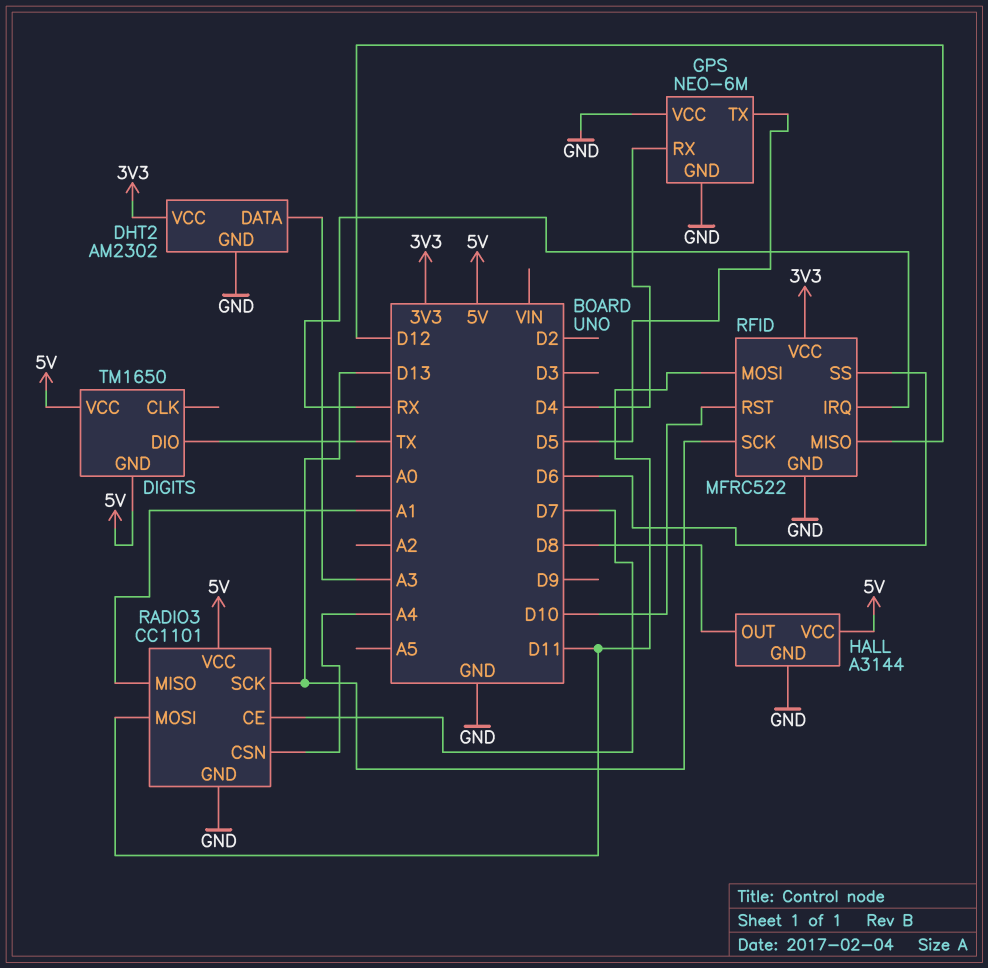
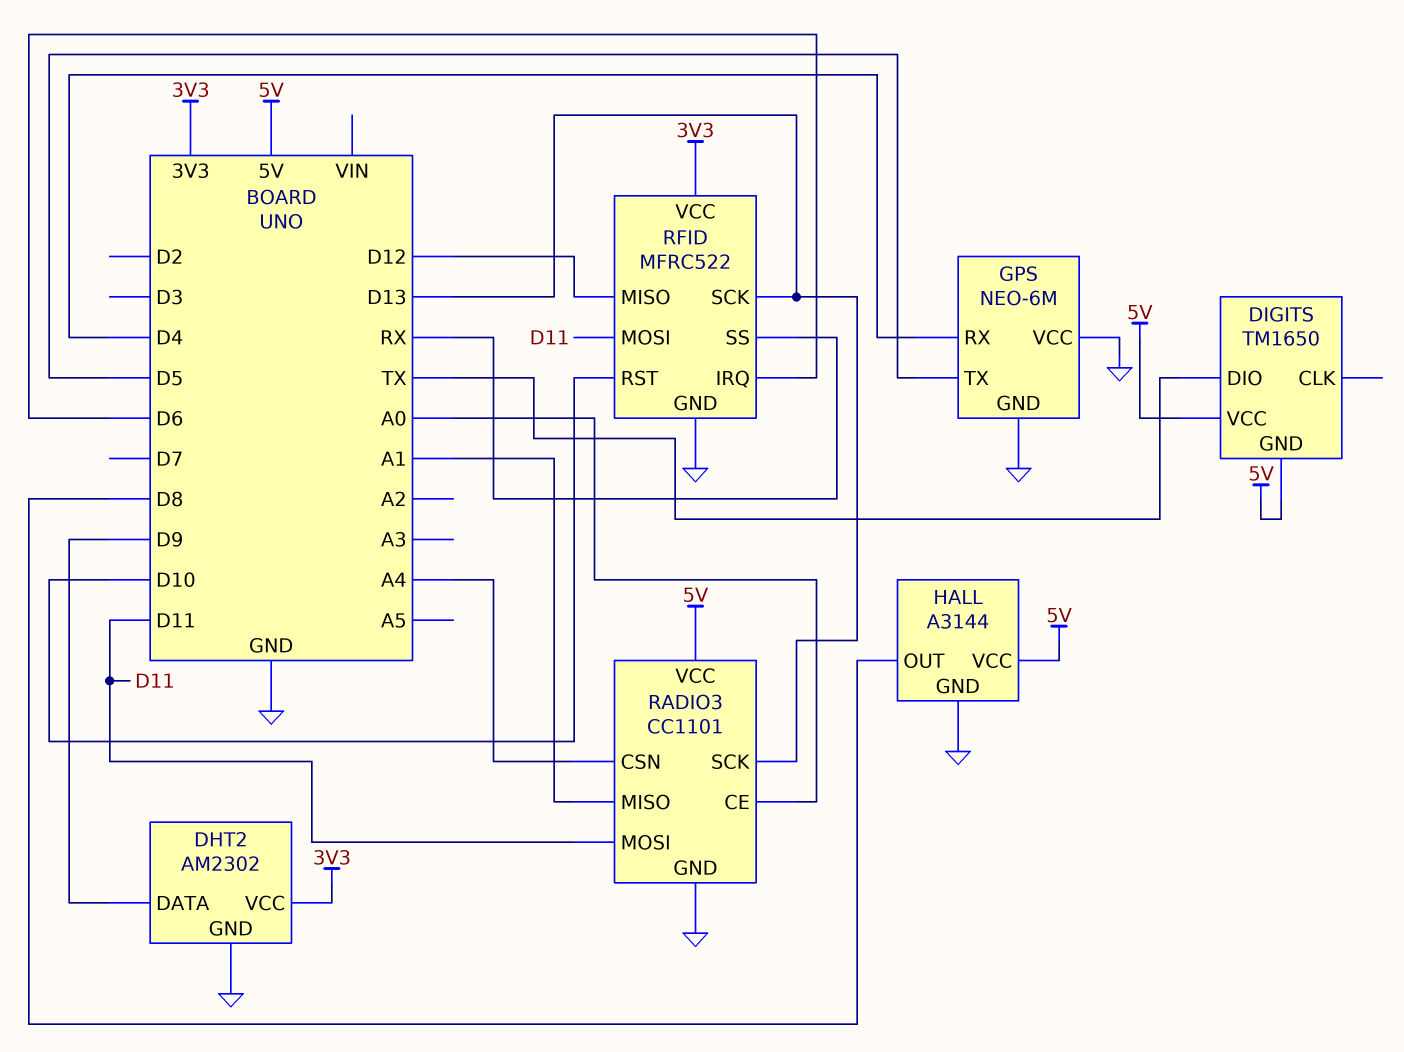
DHT2 pin DATA: A3 -> D9
RADIO3 pin CE: D7 -> A0
RFID pin IRQ: RX -> D6
RFID pin SS: D6 -> RX

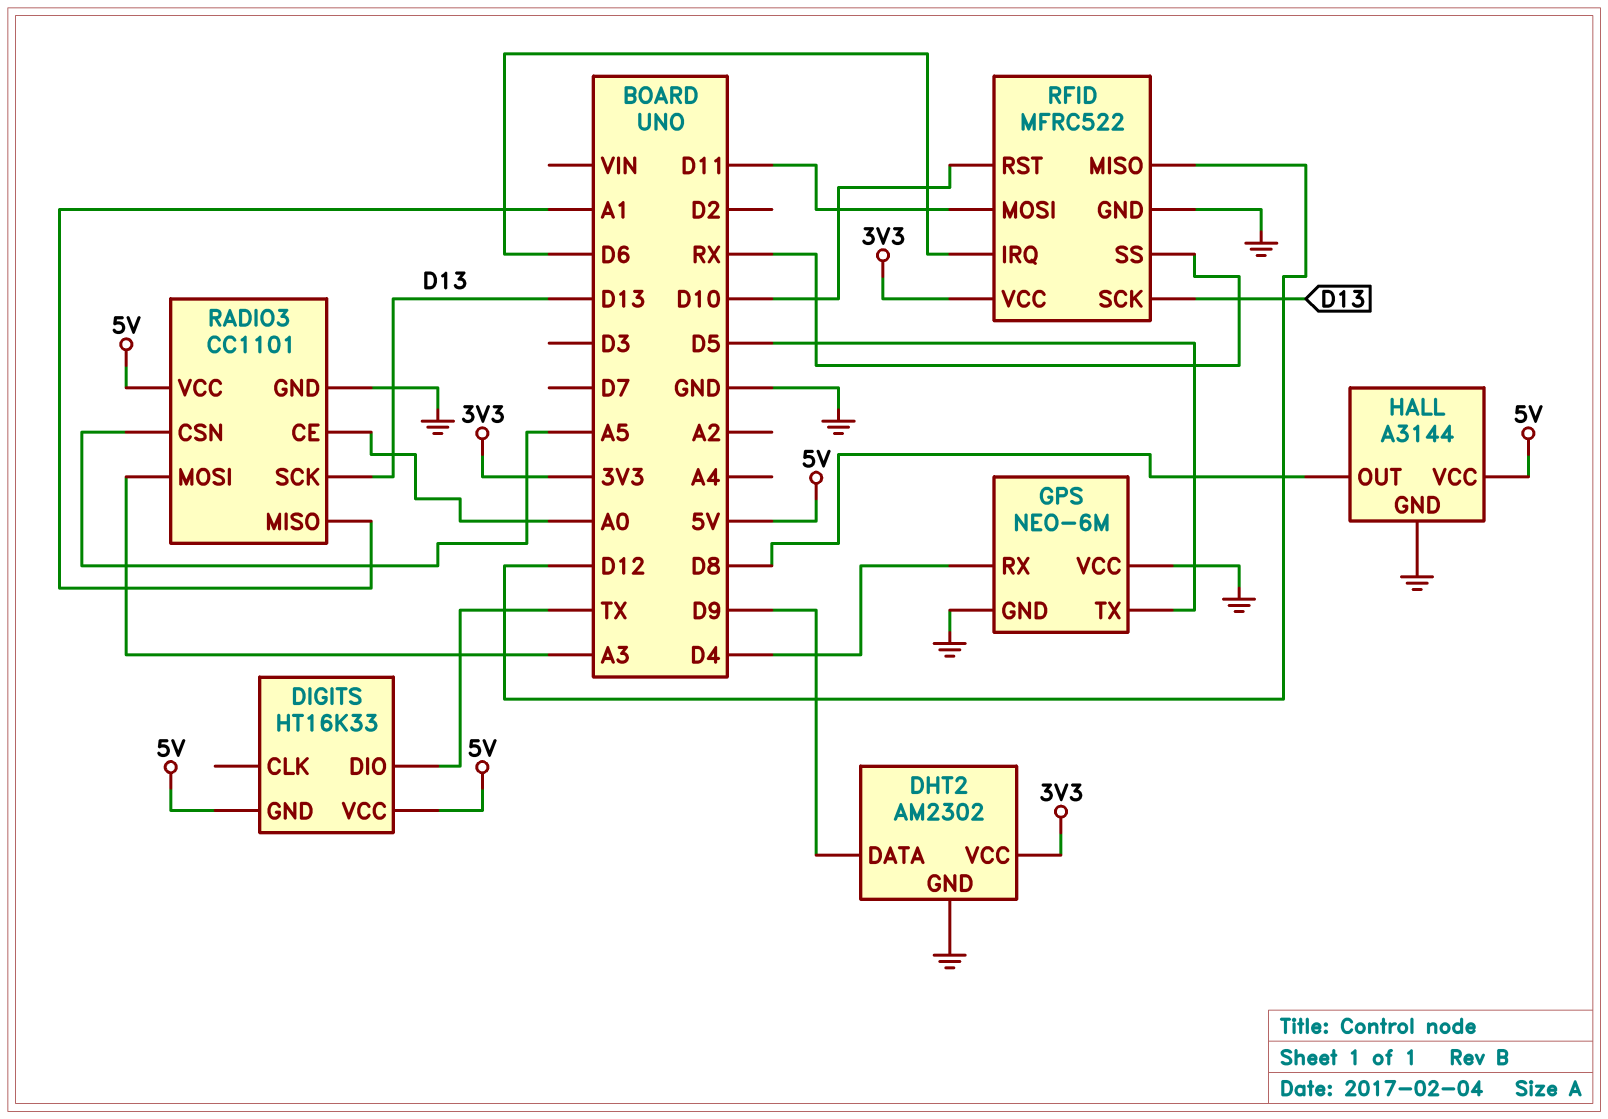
DIGITS: TM1650 -> HT16K33
RADIO3 pin CSN: A4 -> A5
RADIO3 pin MOSI: D11 -> A3

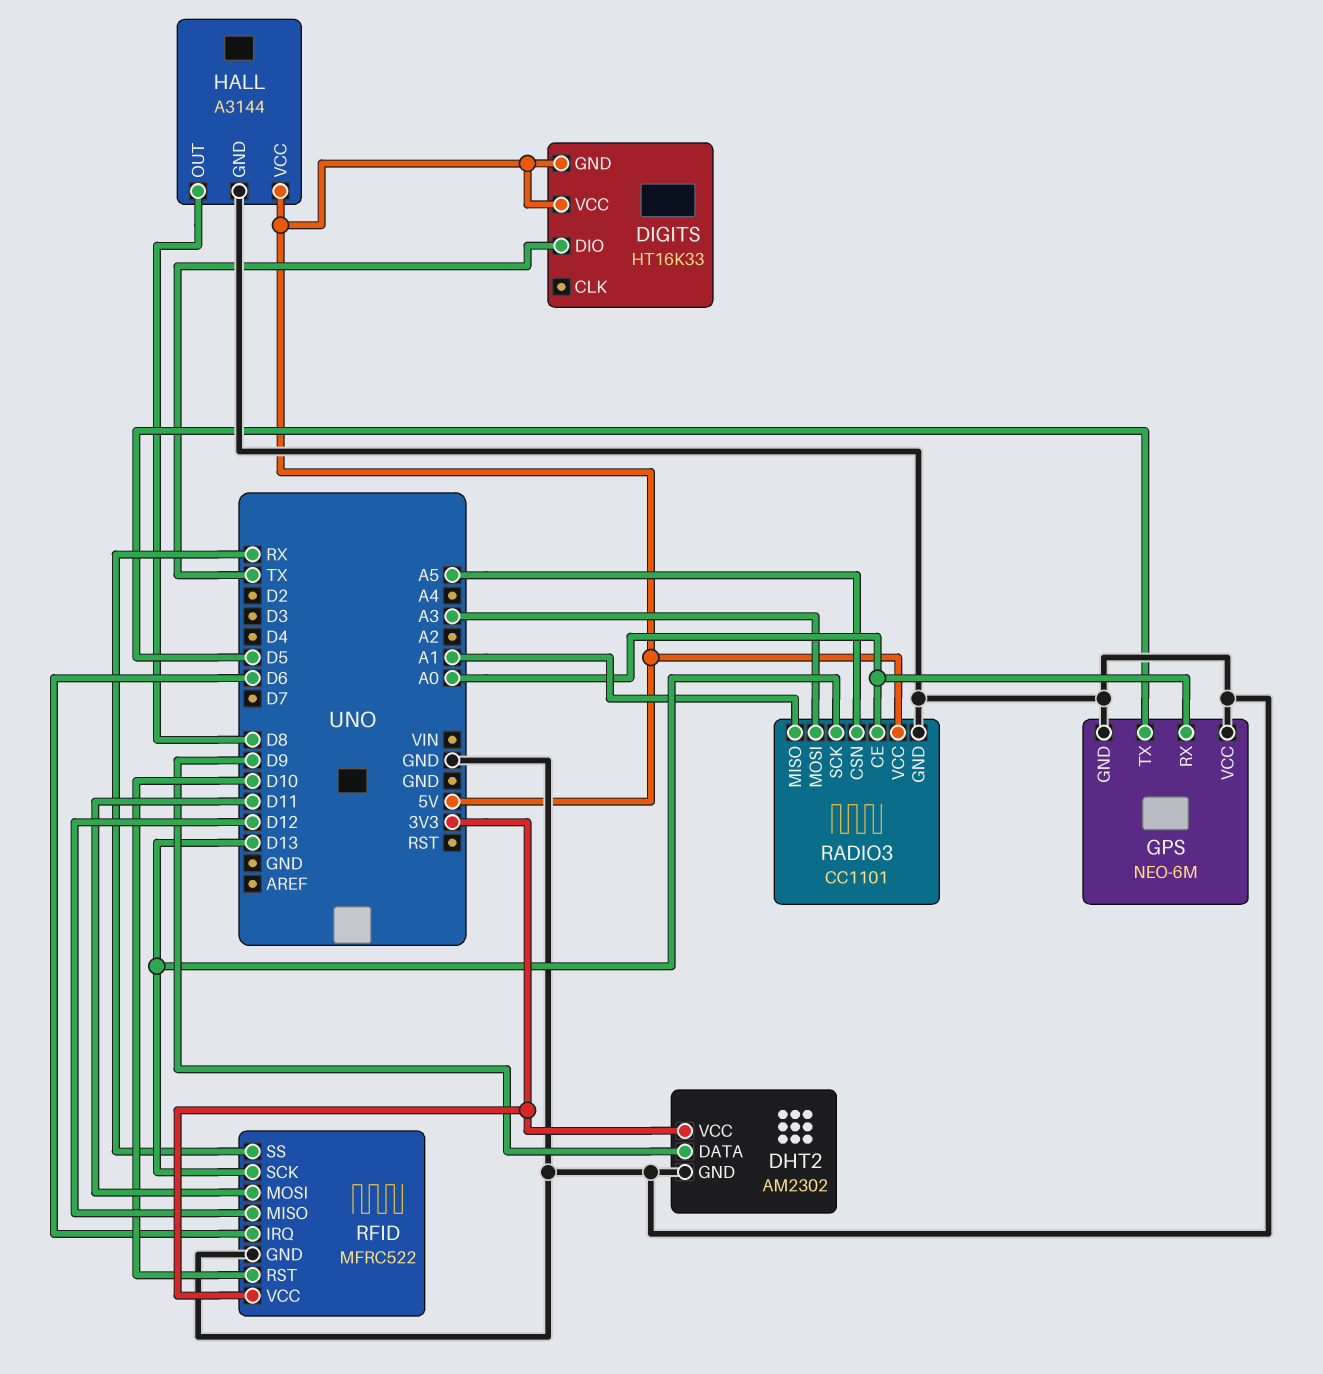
GPS pin RX: D4 -> A0

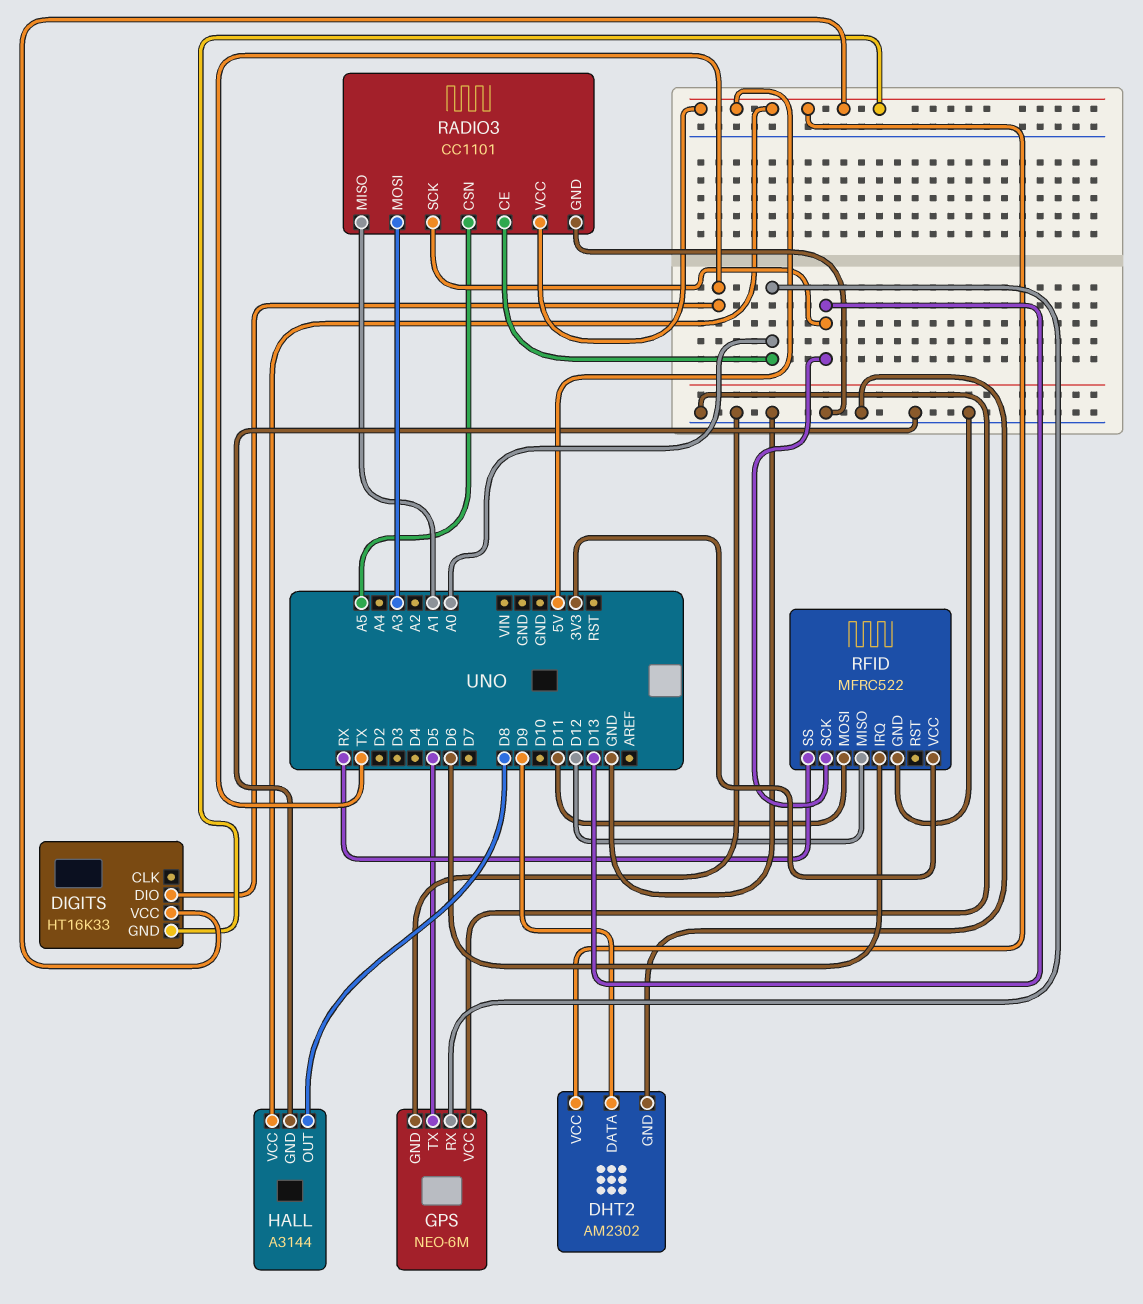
DHT2 pin VCC: 3V3 -> 5V
RFID pin RST: D10 -> none

